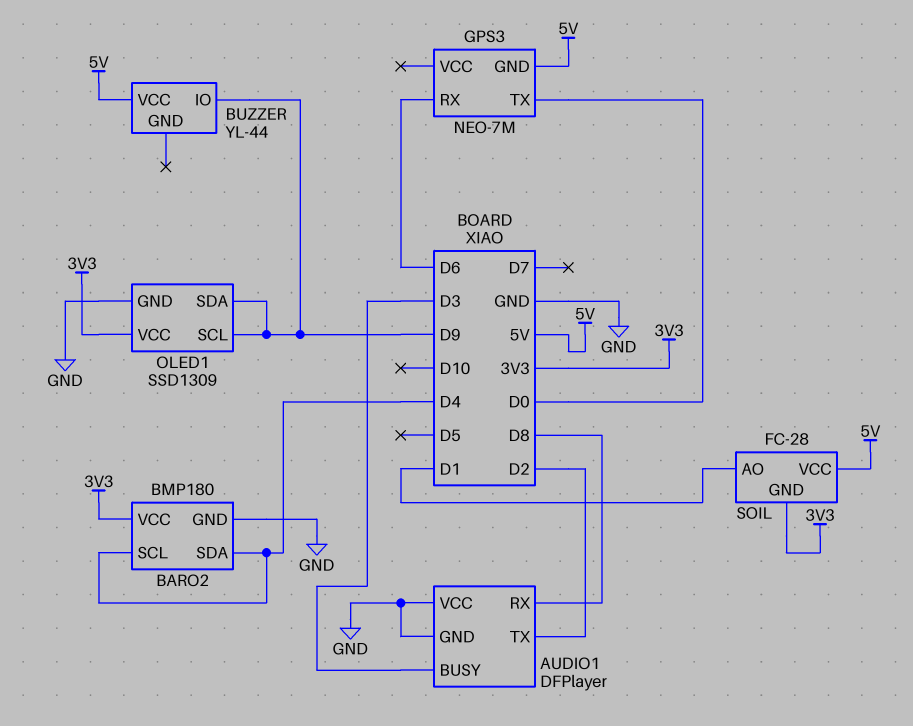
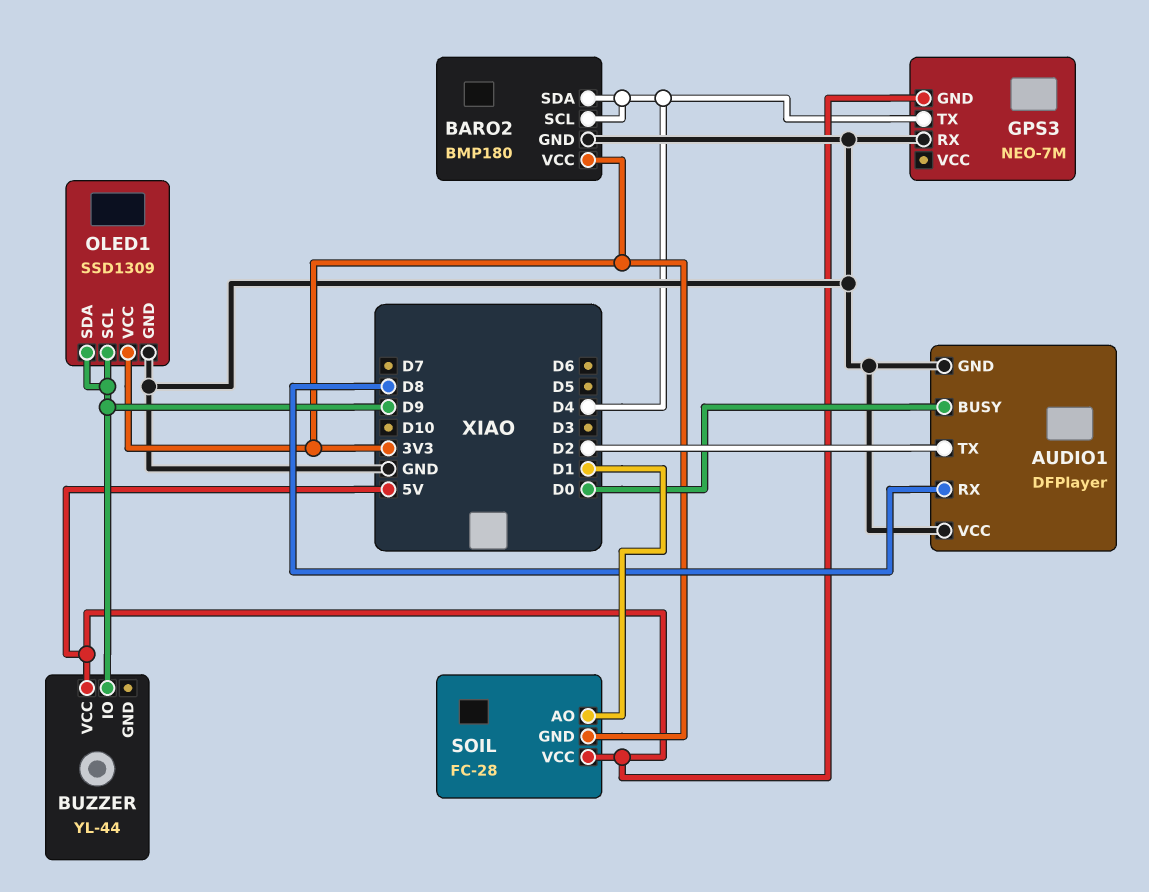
AUDIO1 pin BUSY: D3 -> D0
GPS3 pin RX: D6 -> GND
GPS3 pin TX: D0 -> D4

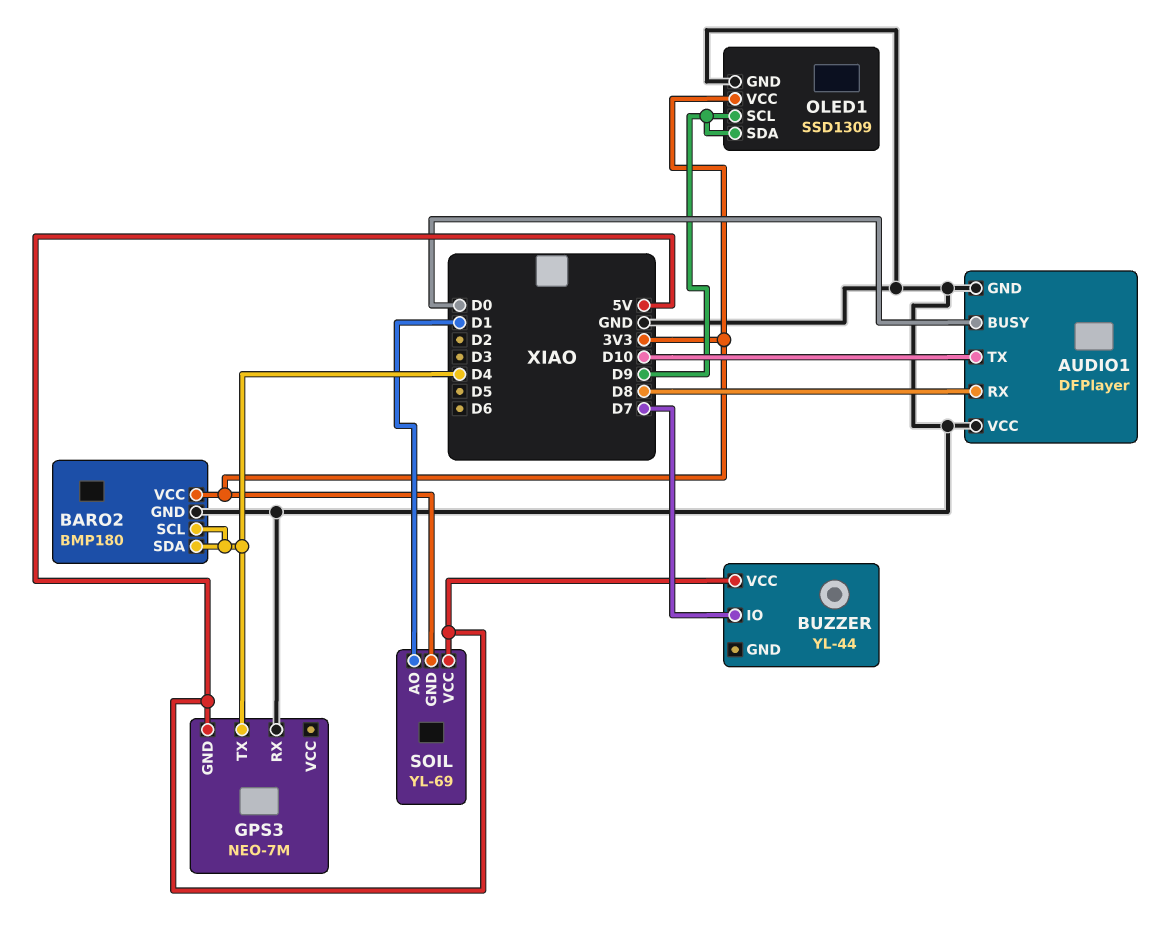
AUDIO1 pin TX: D2 -> D10
BUZZER pin IO: D9 -> D7
SOIL: FC-28 -> YL-69

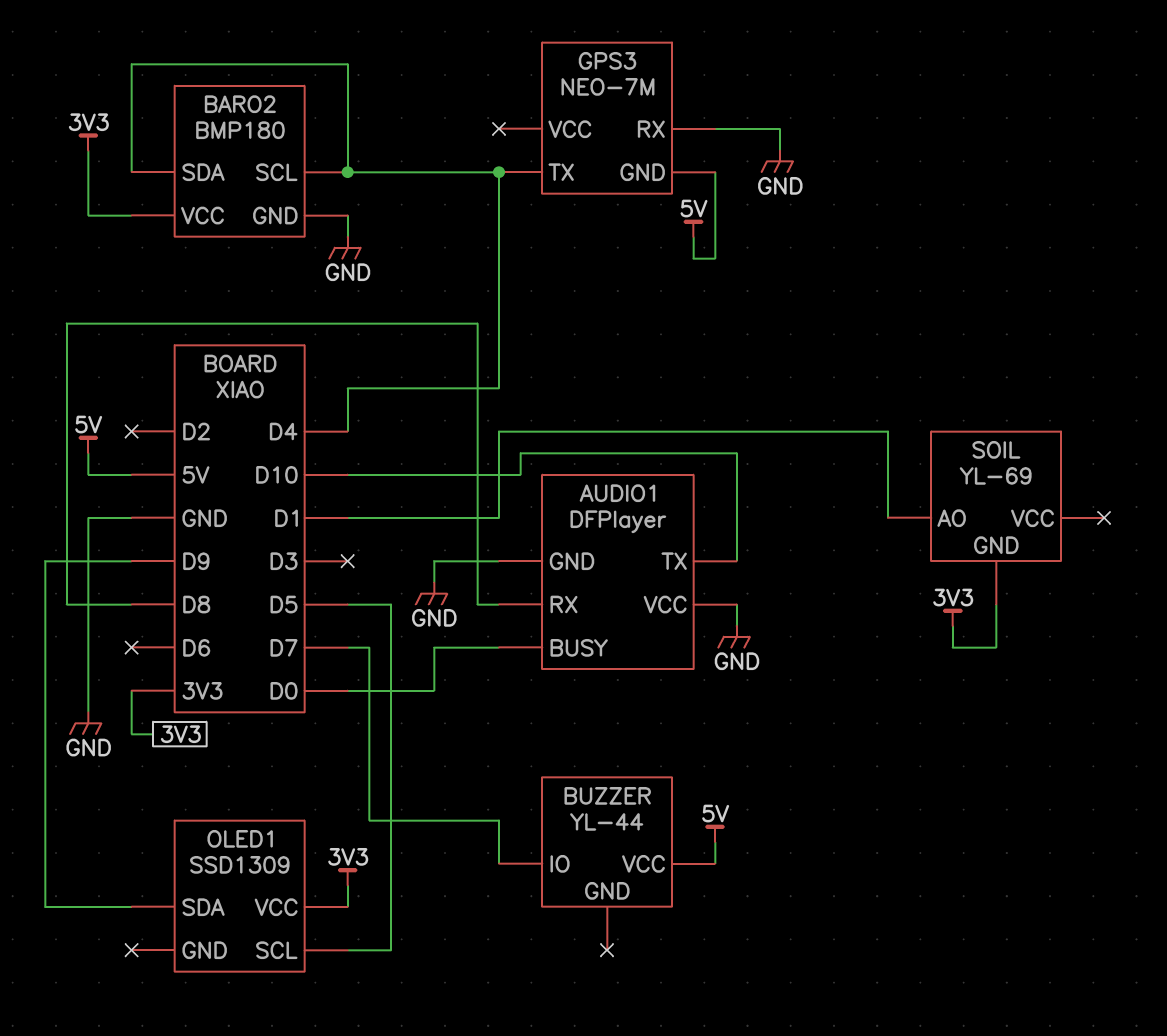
OLED1 pin GND: GND -> none
OLED1 pin SCL: D9 -> D5
SOIL pin VCC: 5V -> none

